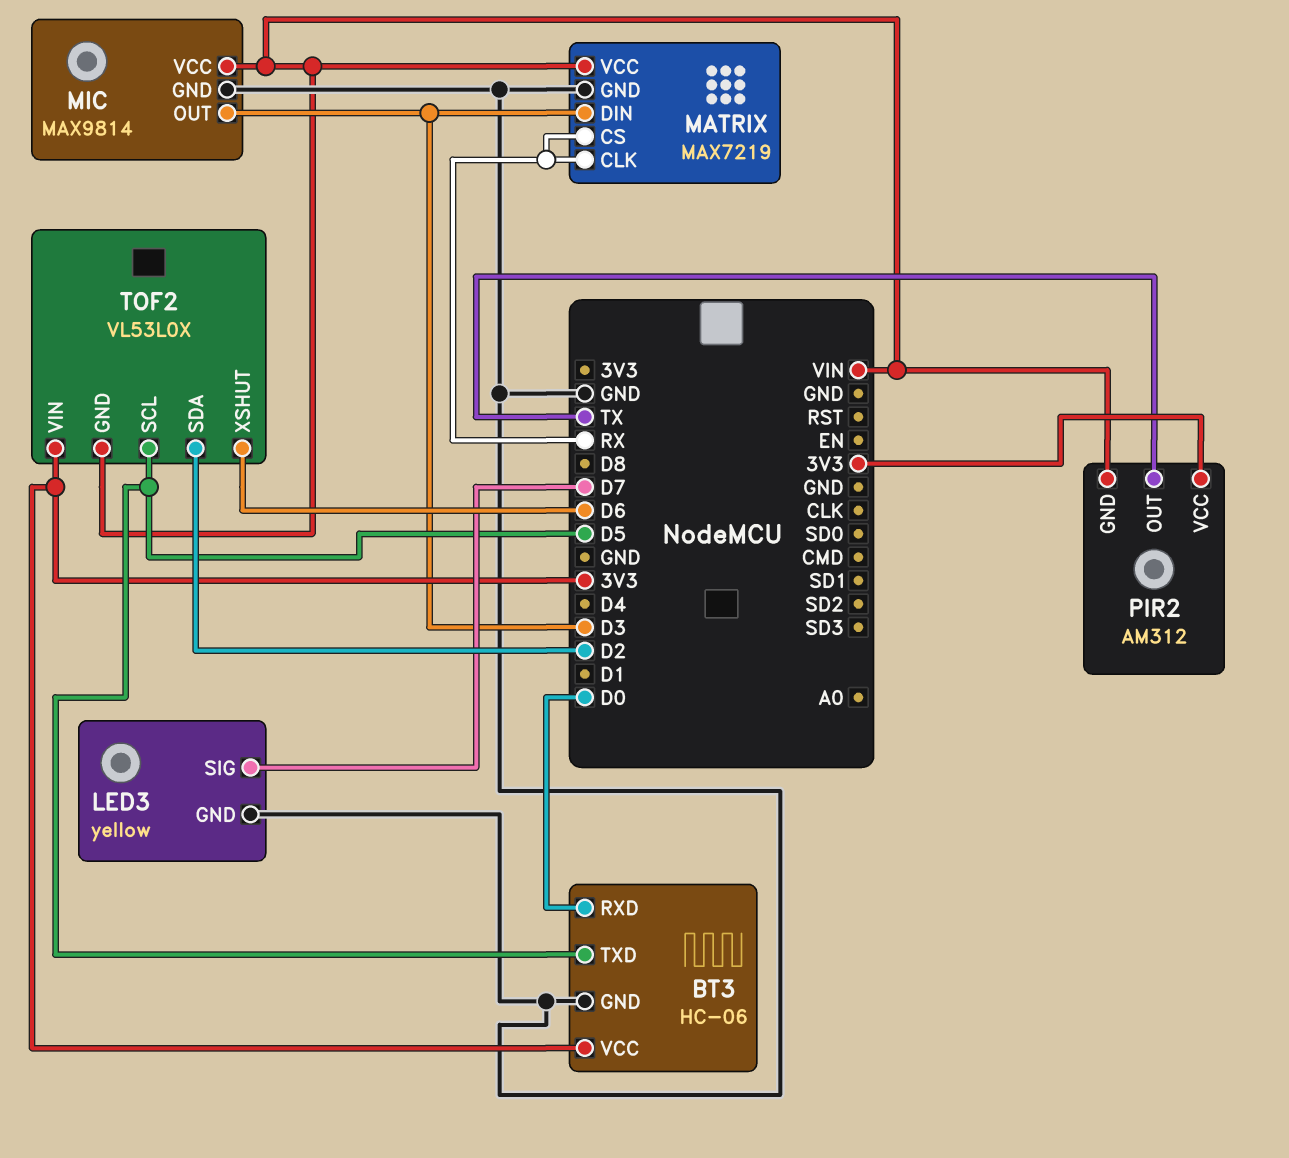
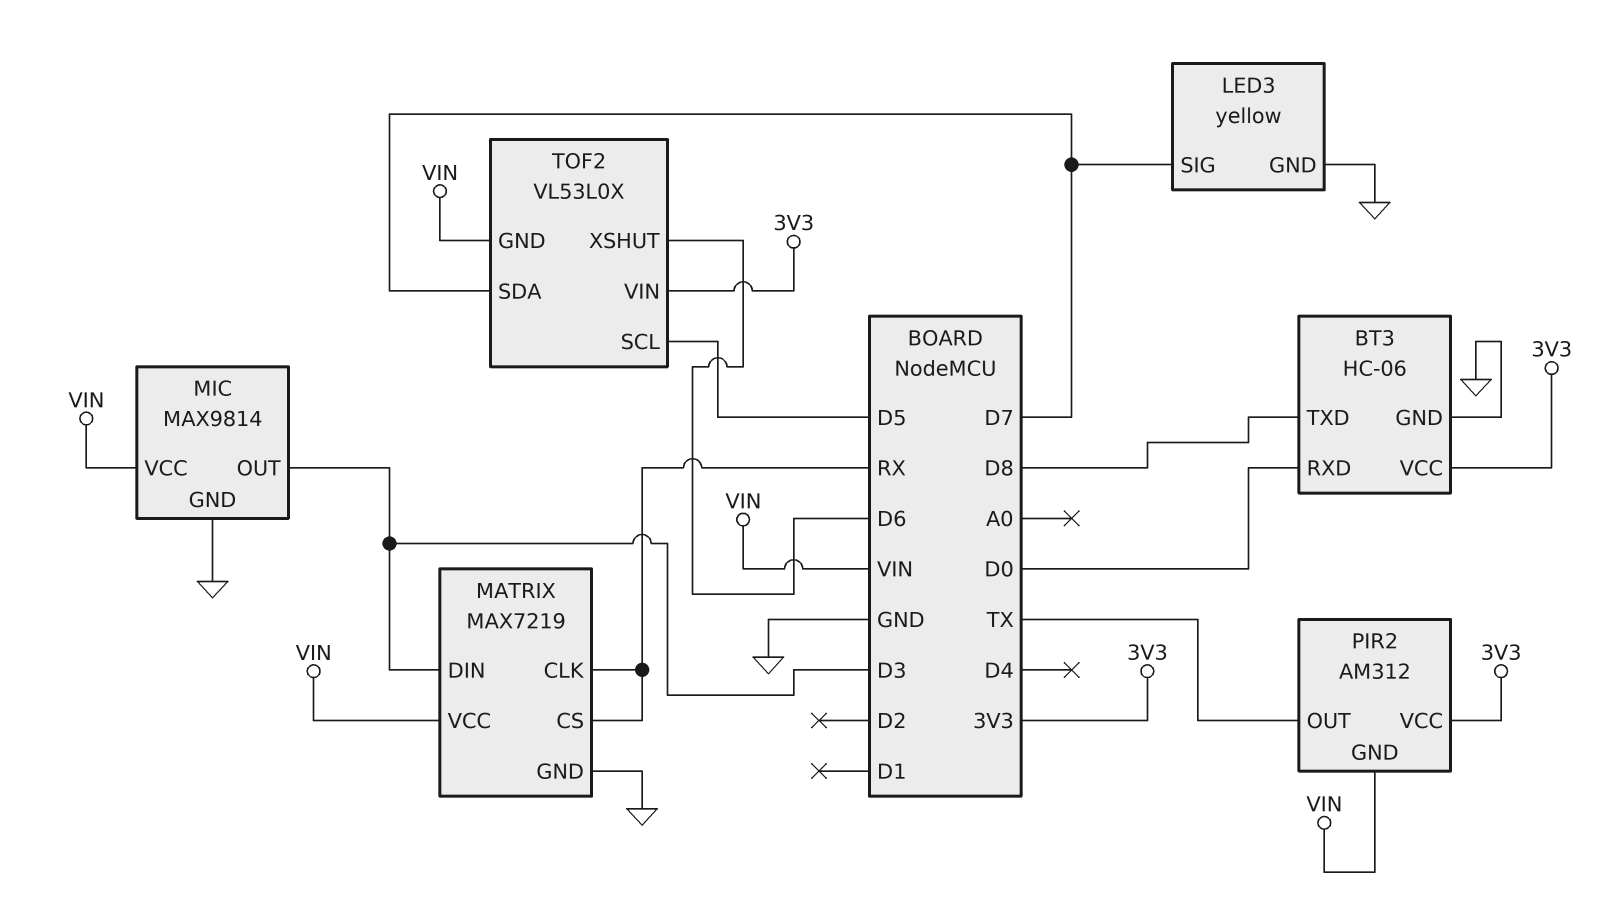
BT3 pin TXD: D5 -> D8
TOF2 pin SDA: D2 -> D7

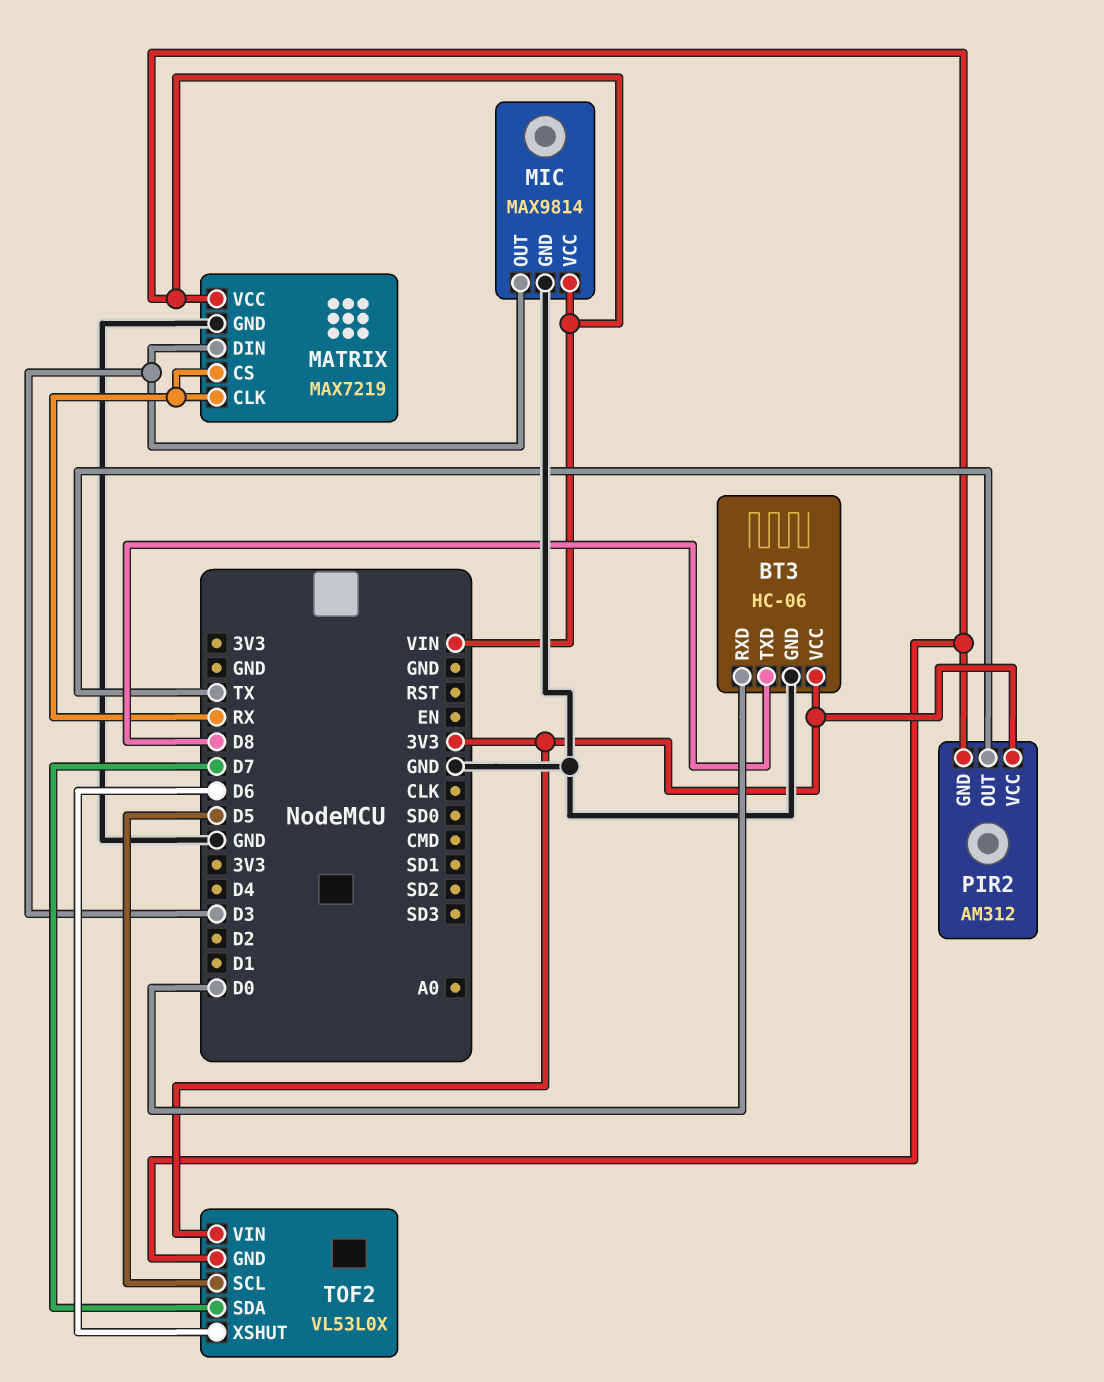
LED3: yellow -> none
LED3 pin GND: GND -> none
LED3 pin SIG: D7 -> none

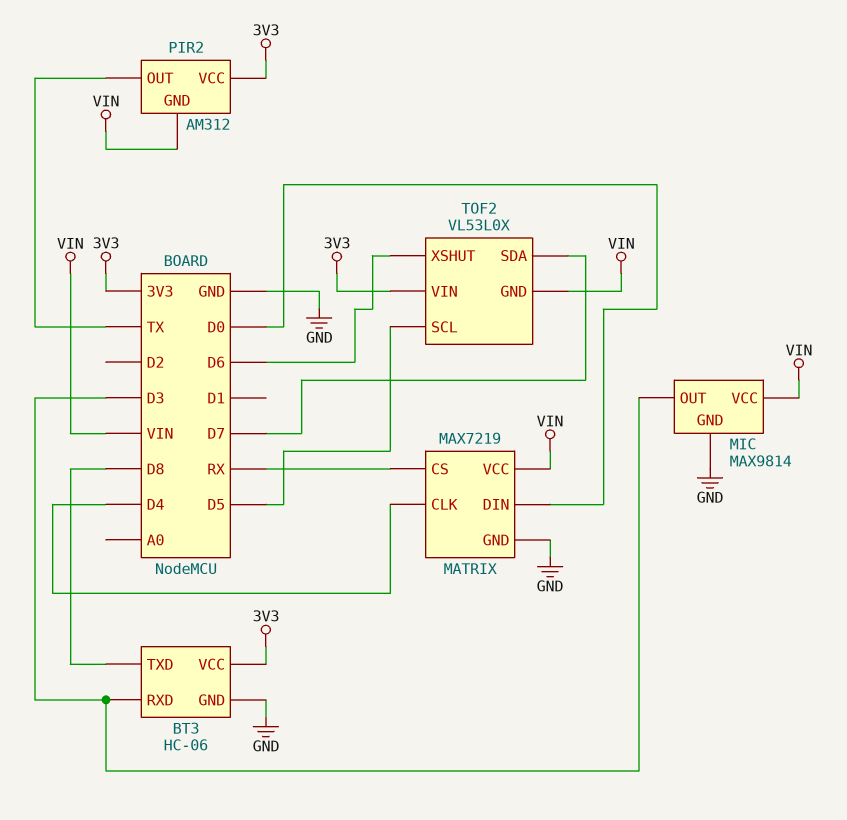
BT3 pin RXD: D0 -> D3
MATRIX pin CLK: RX -> D4
MATRIX pin DIN: D3 -> D0

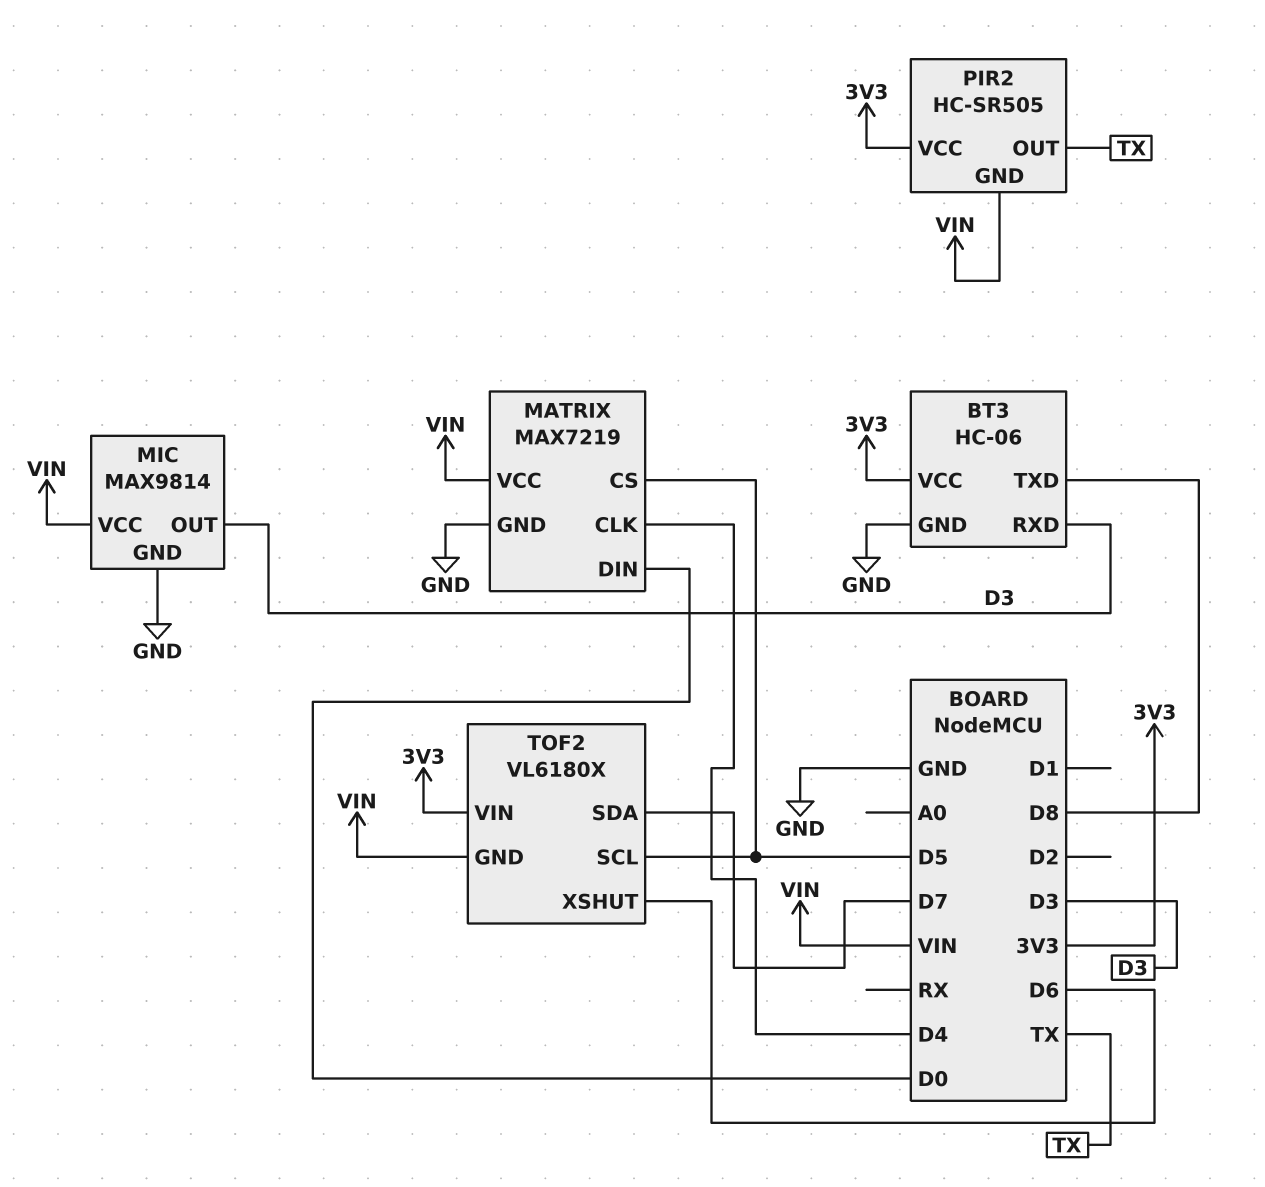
MATRIX pin CS: RX -> D5
PIR2: AM312 -> HC-SR505
TOF2: VL53L0X -> VL6180X

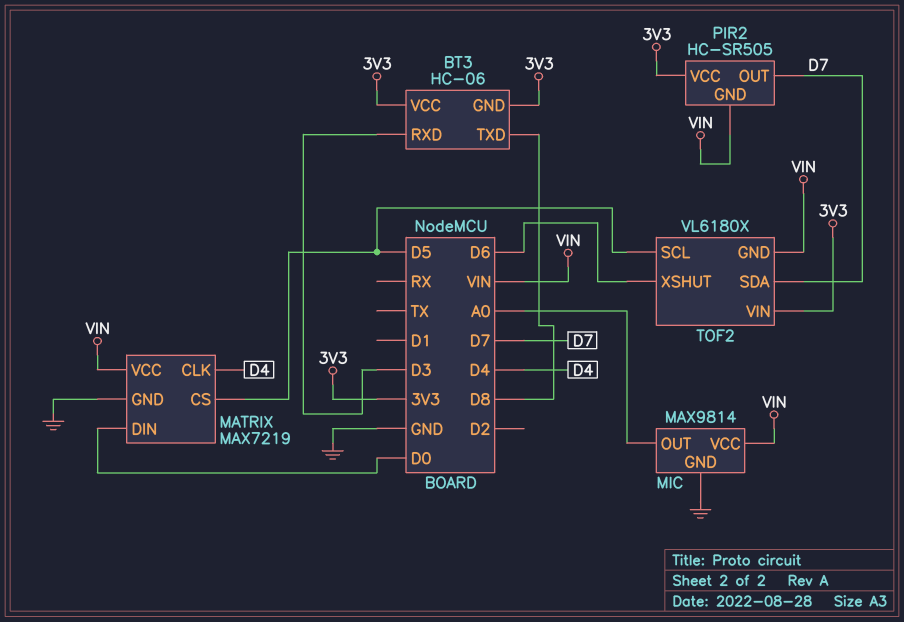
BT3 pin GND: GND -> 3V3
MIC pin OUT: D3 -> A0
PIR2 pin OUT: TX -> D7

